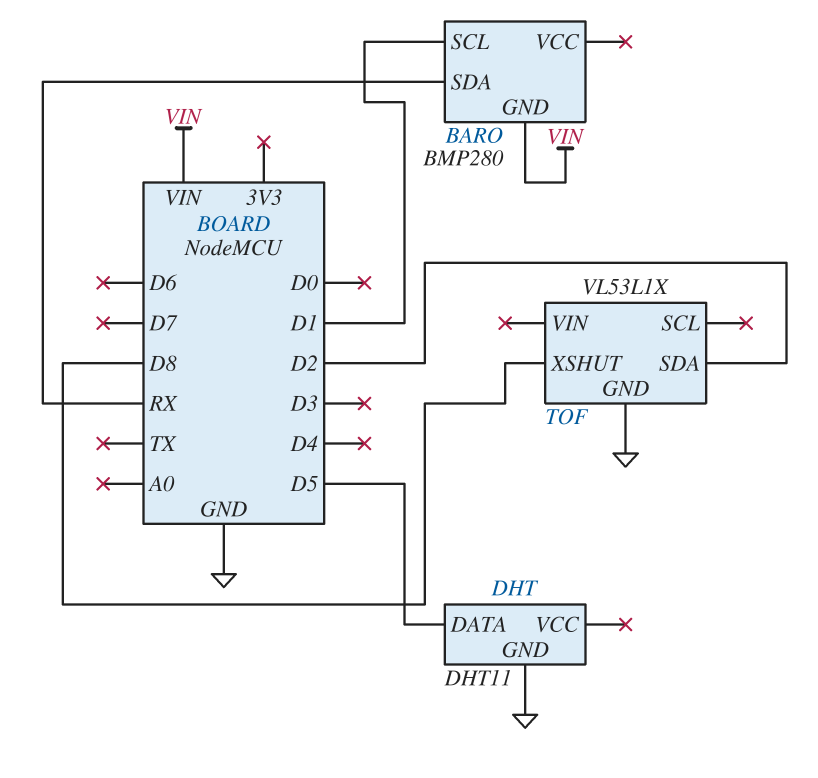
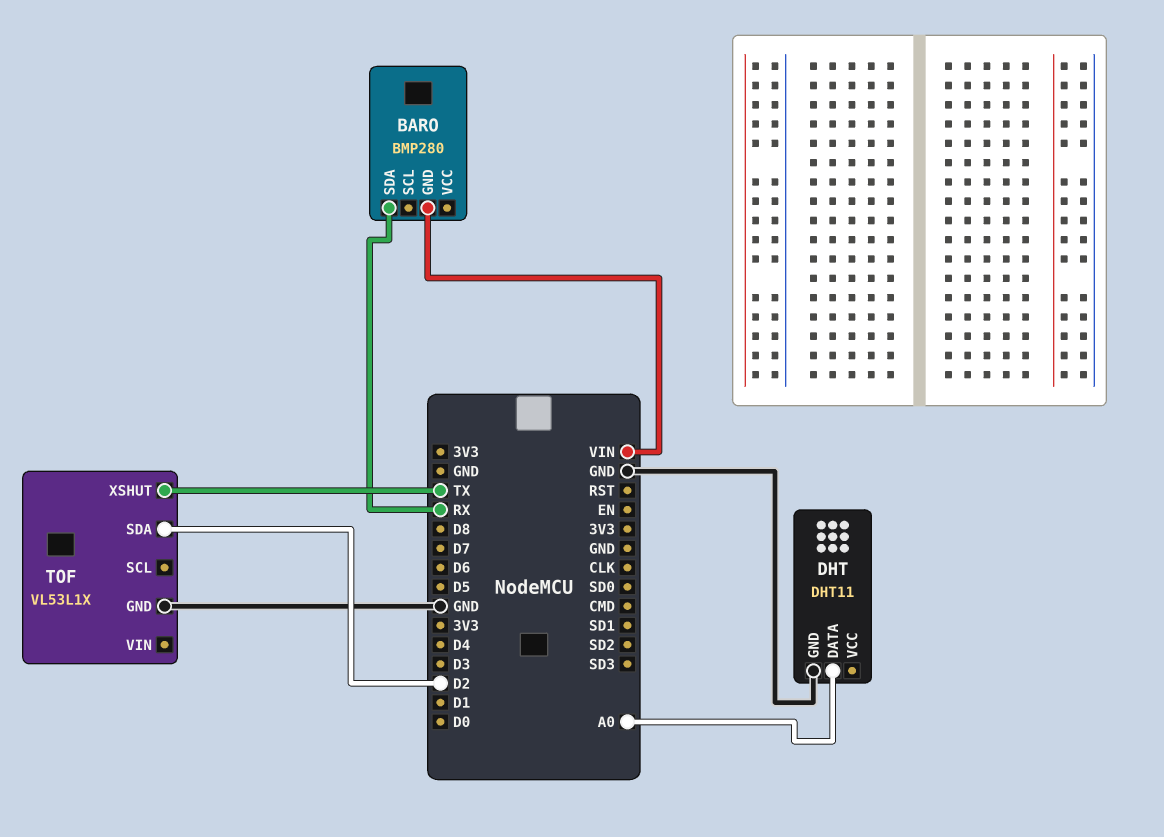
BARO pin SCL: D1 -> none
DHT pin DATA: D5 -> A0
TOF pin XSHUT: D8 -> TX

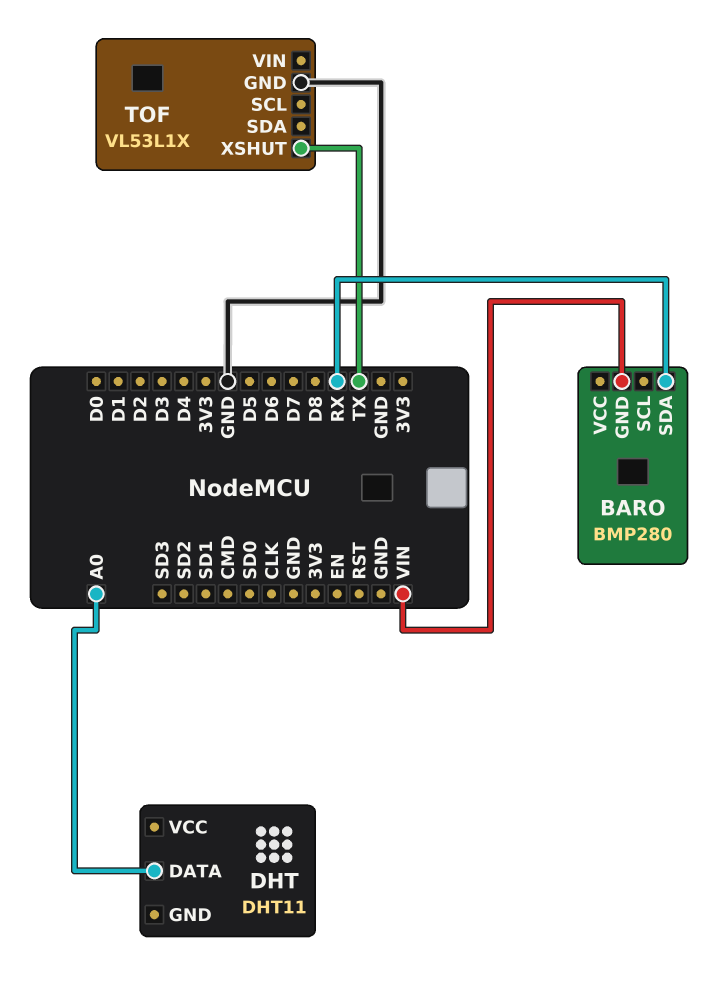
DHT pin GND: GND -> none
TOF pin SDA: D2 -> none

